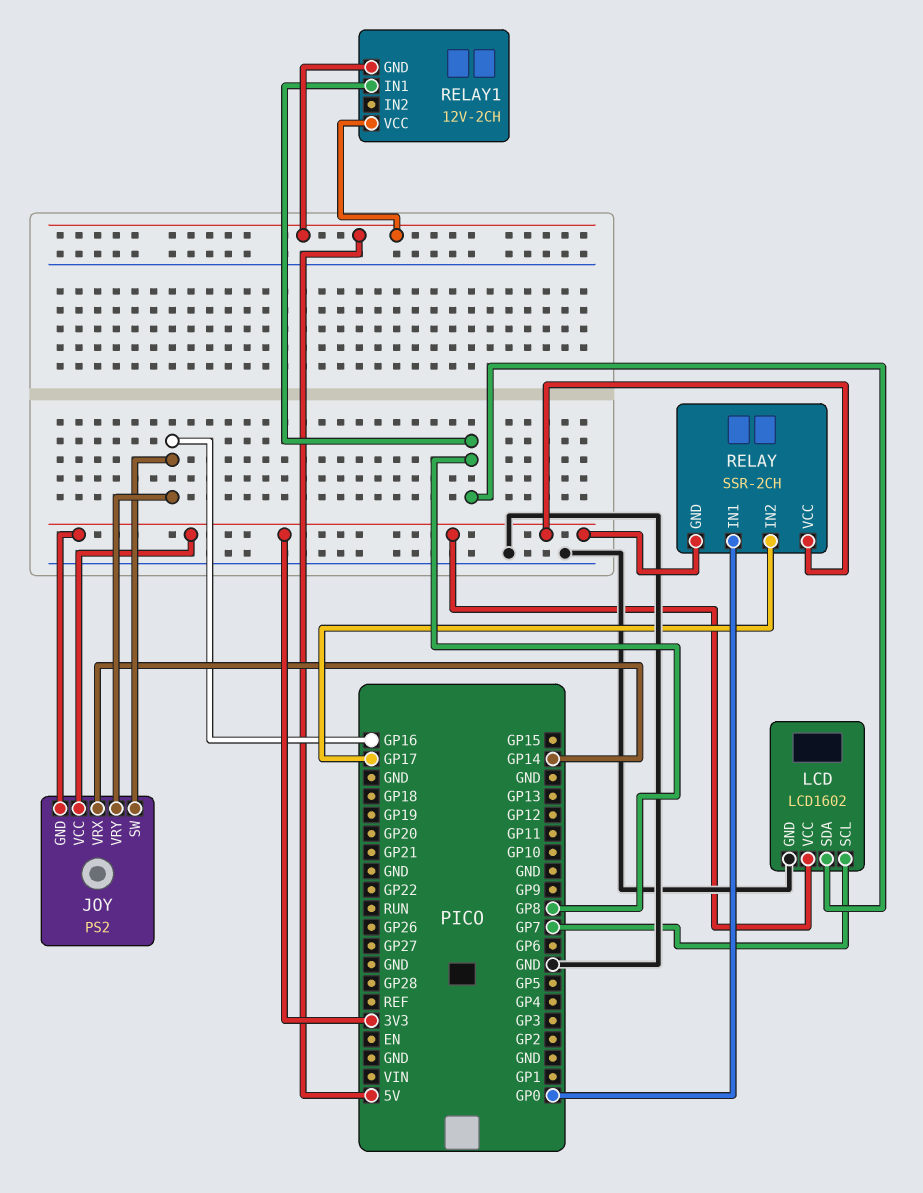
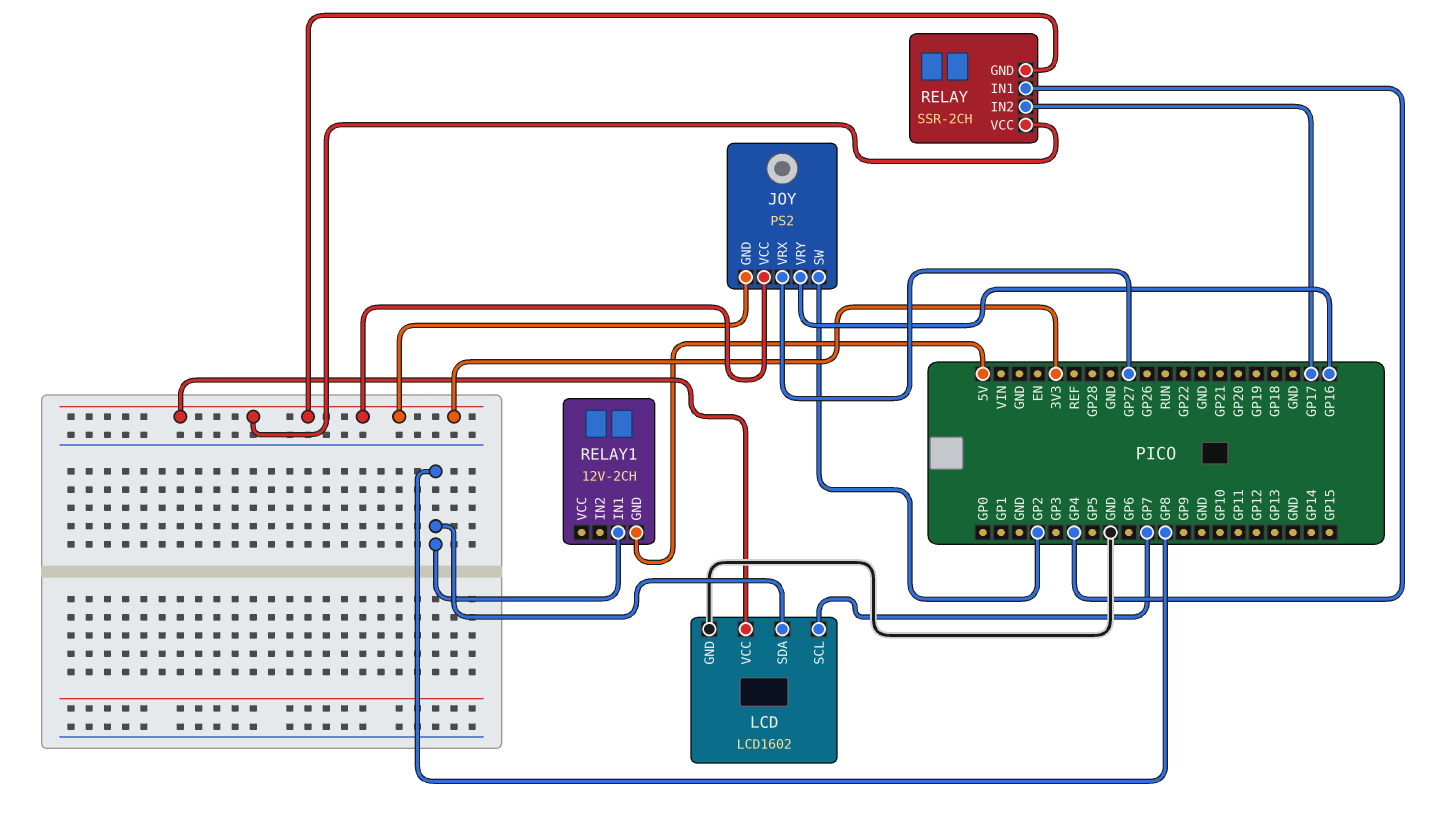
JOY pin SW: GP16 -> GP2
JOY pin VRX: GP14 -> GP27
RELAY pin IN1: GP0 -> GP4
RELAY1 pin VCC: 5V -> none

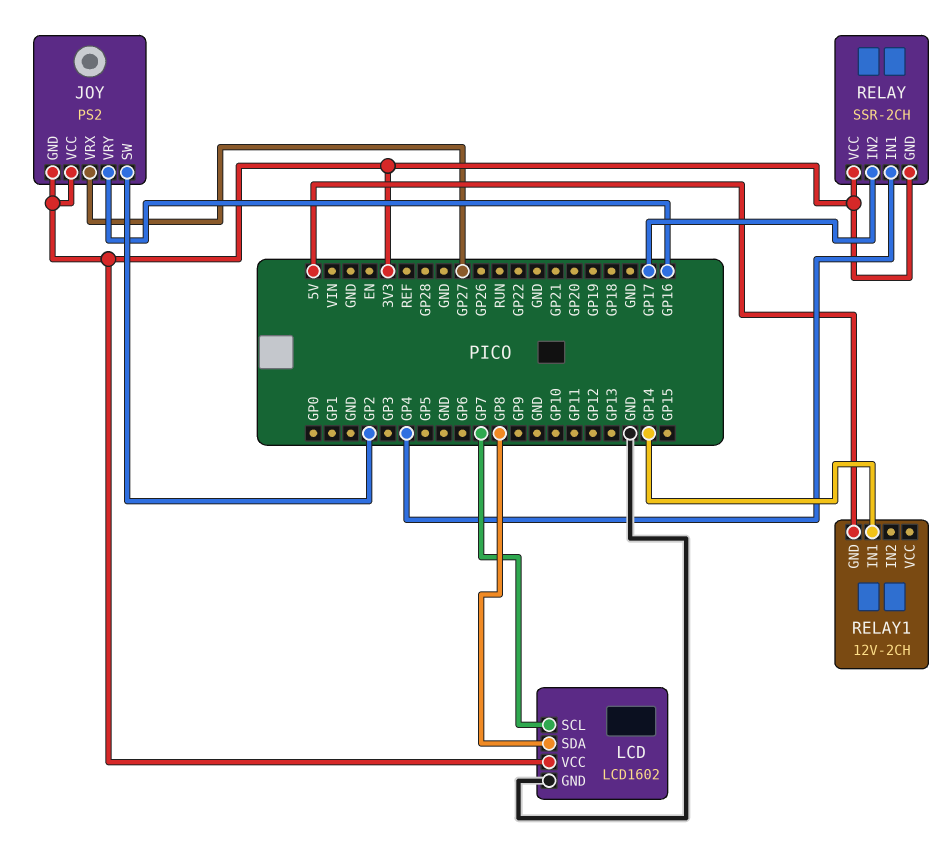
RELAY1 pin IN1: GP8 -> GP14

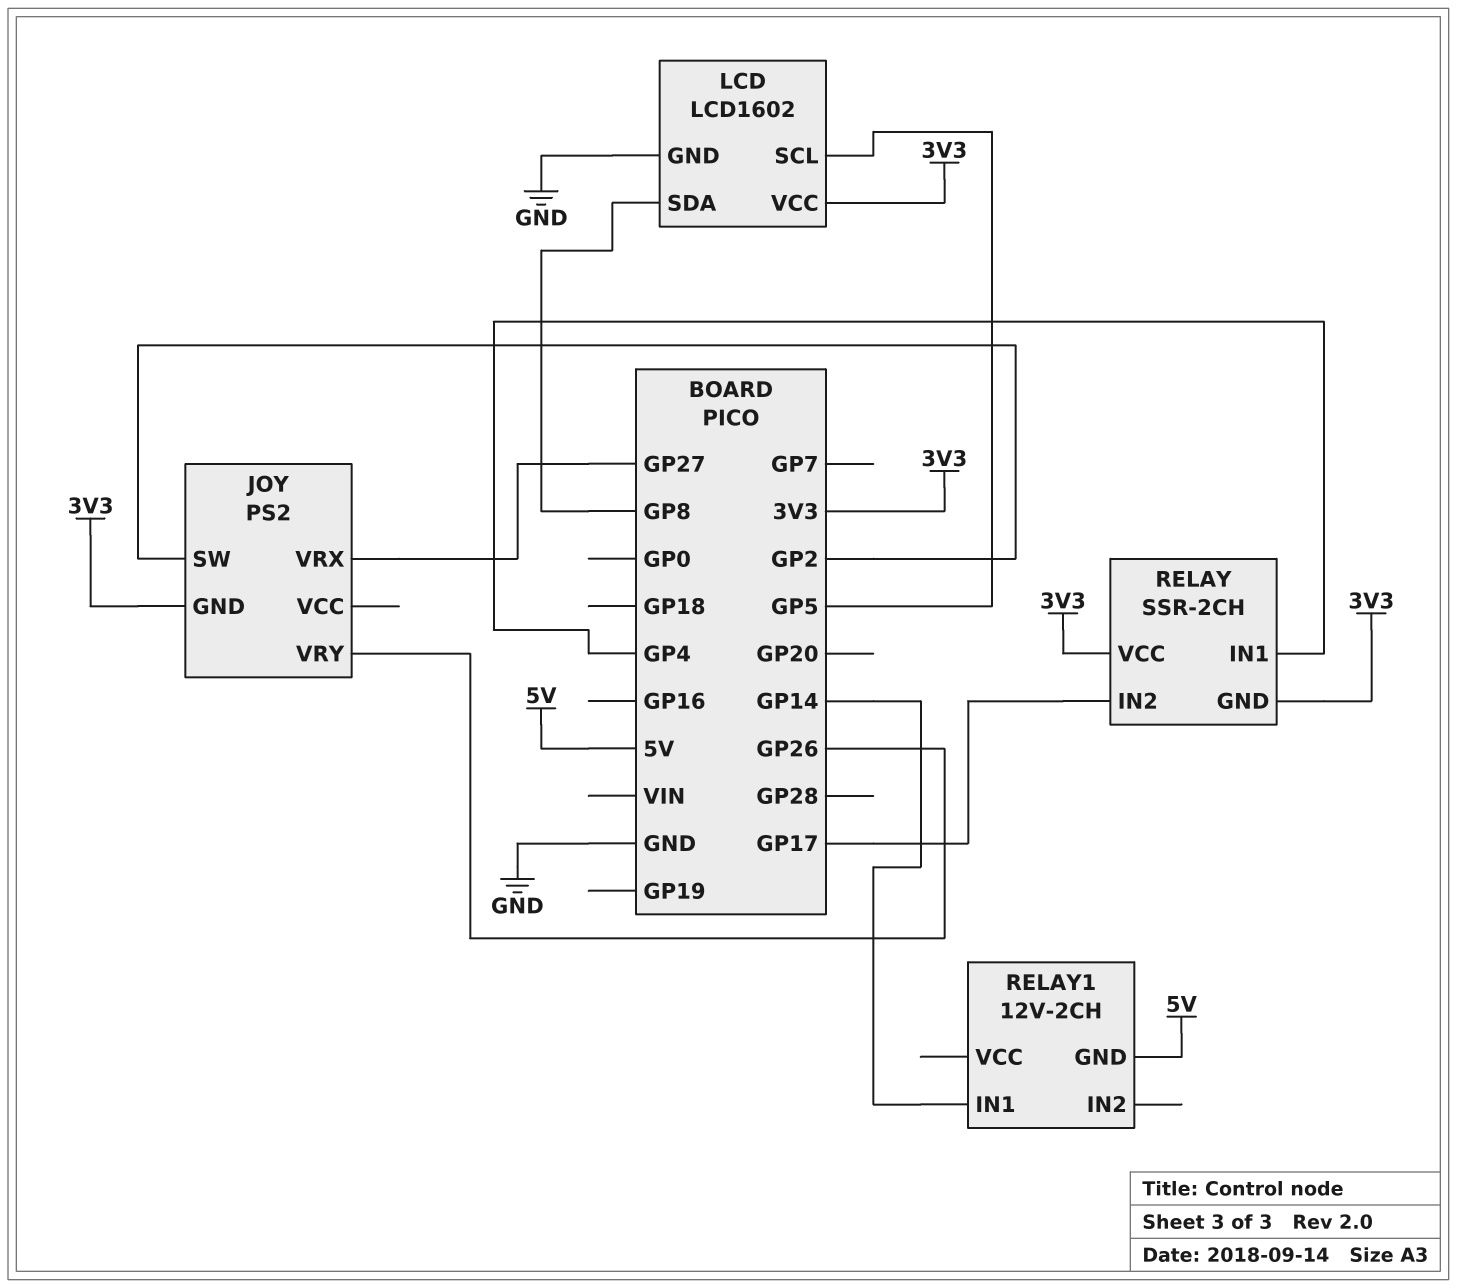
JOY pin VCC: 3V3 -> none
JOY pin VRY: GP16 -> GP26
LCD pin SCL: GP7 -> GP5

